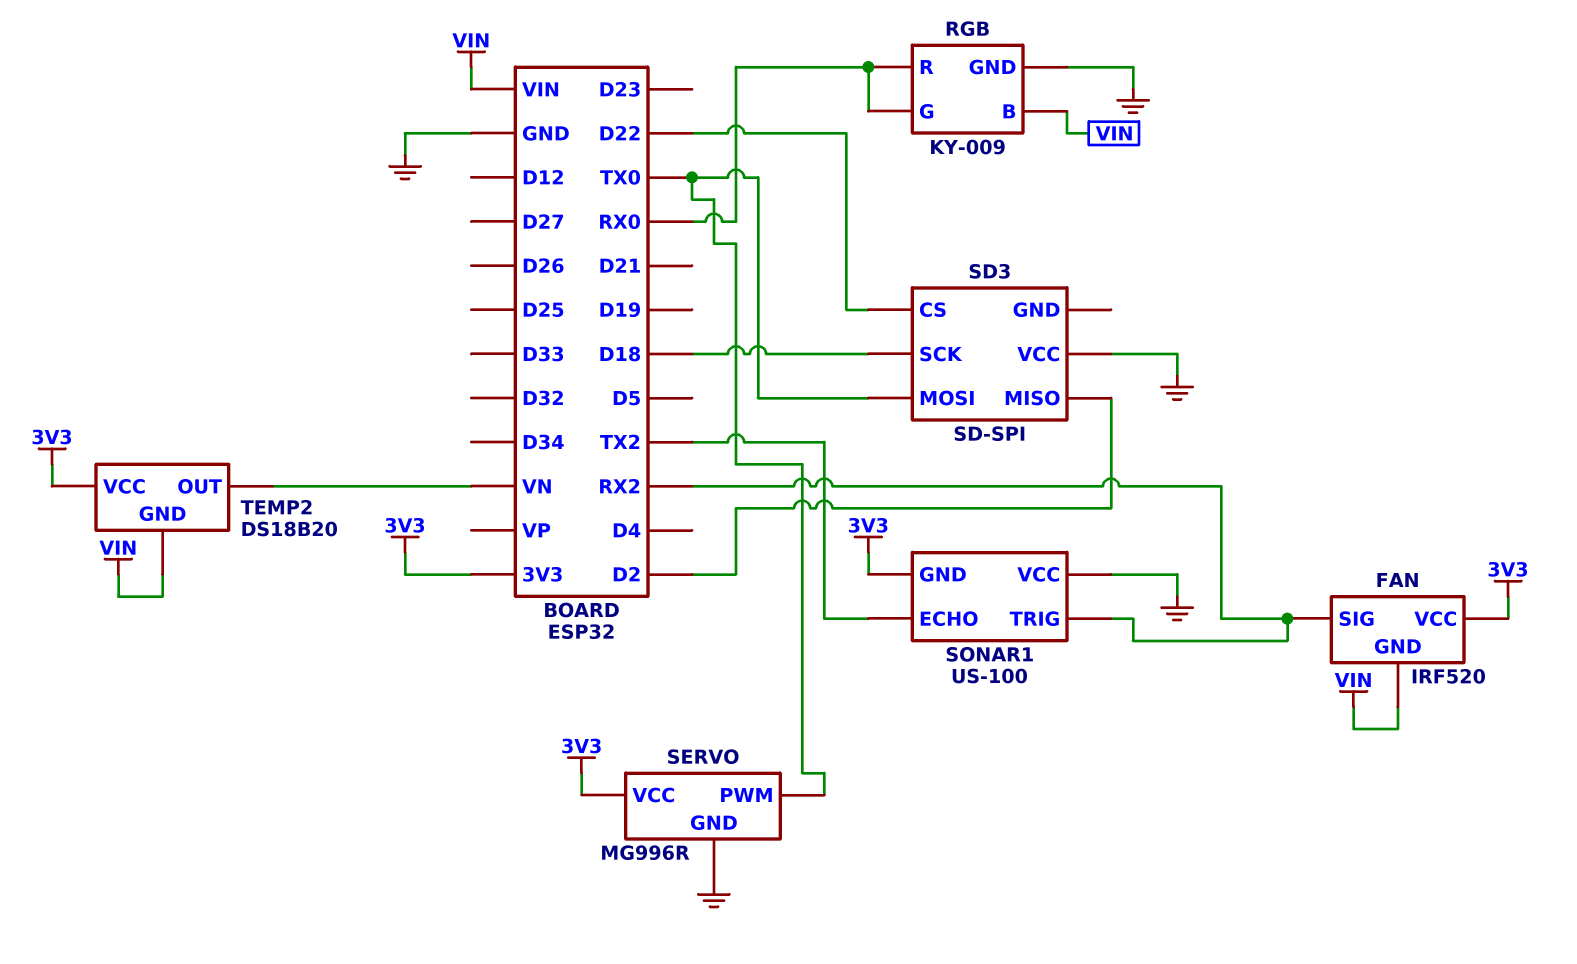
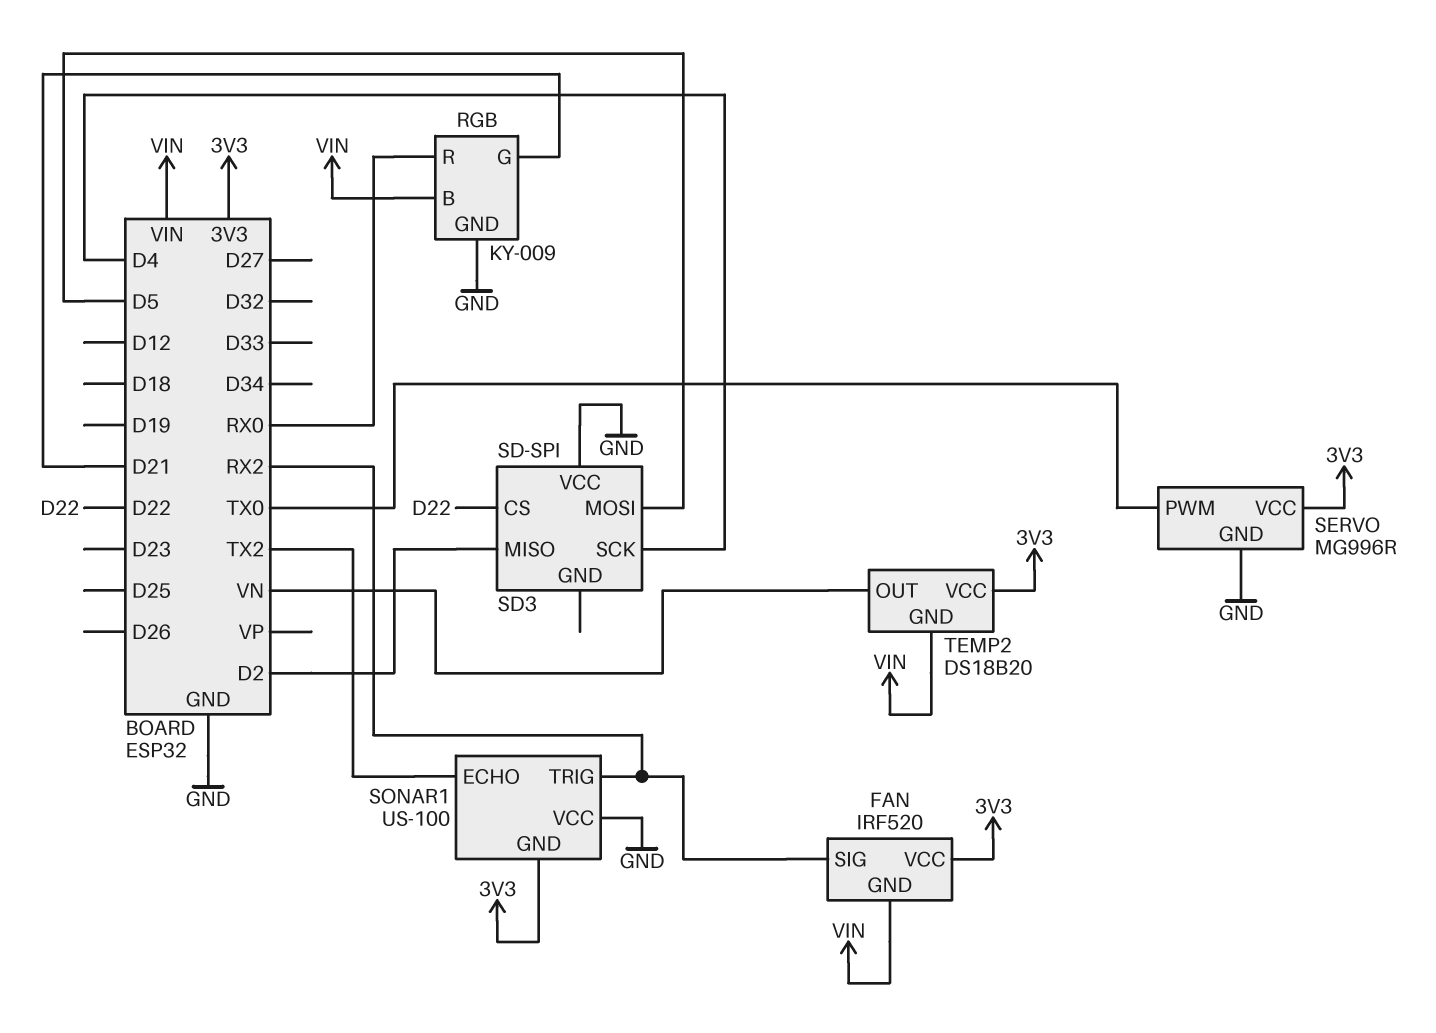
RGB pin G: RX0 -> D21
SD3 pin MOSI: TX0 -> D5
SD3 pin SCK: D18 -> D4

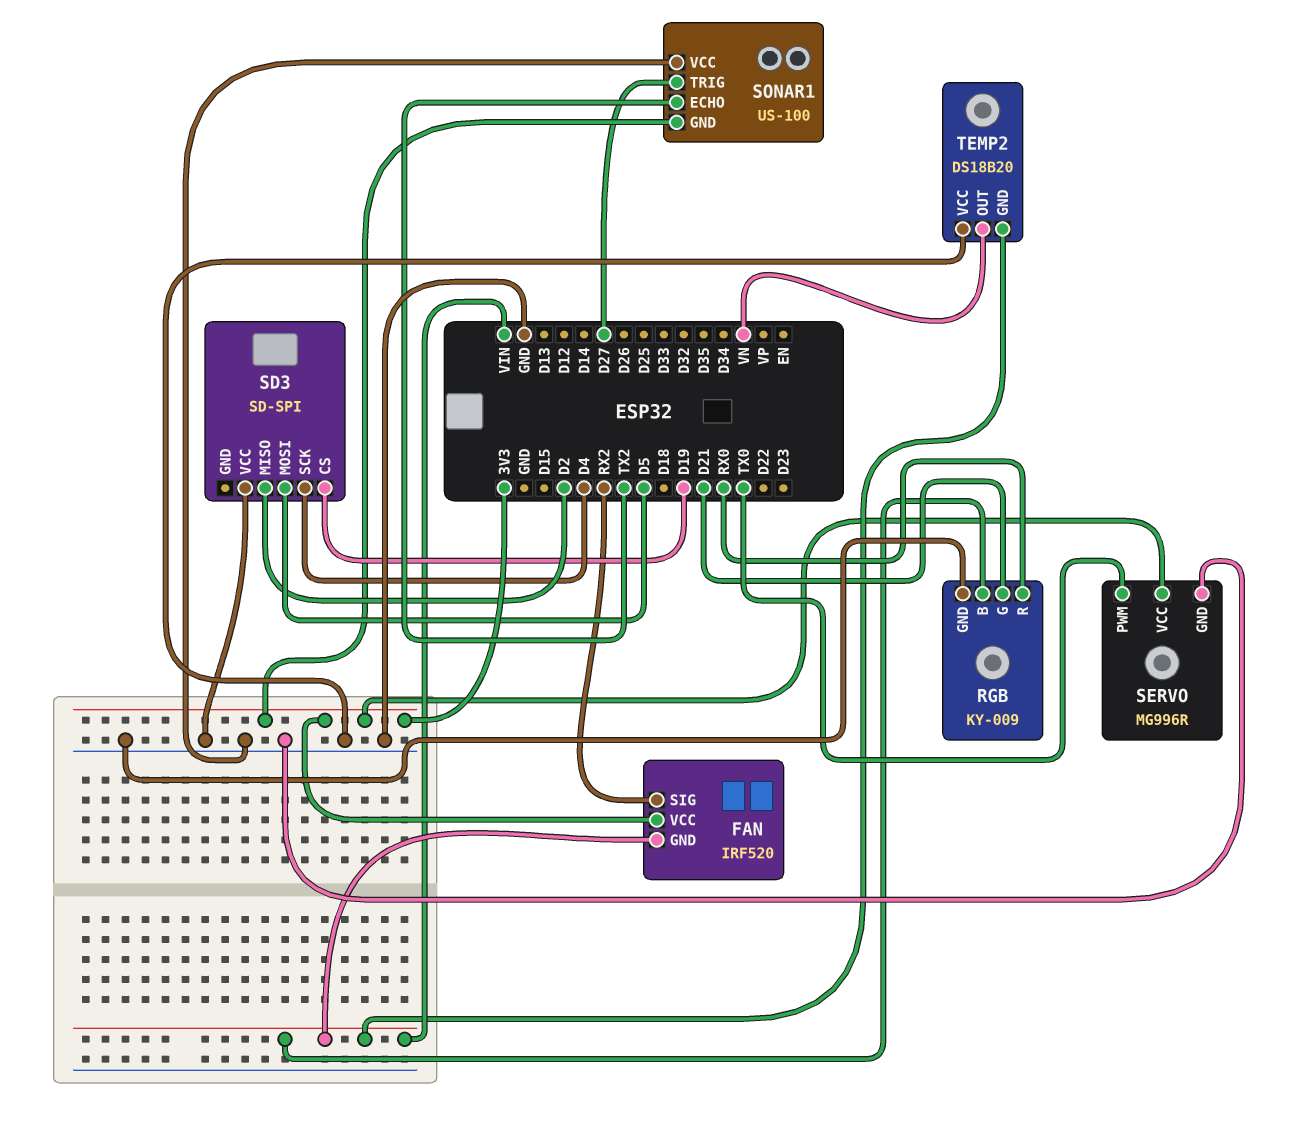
SD3 pin CS: D22 -> D19
SONAR1 pin TRIG: RX2 -> D27
TEMP2 pin VCC: 3V3 -> GND

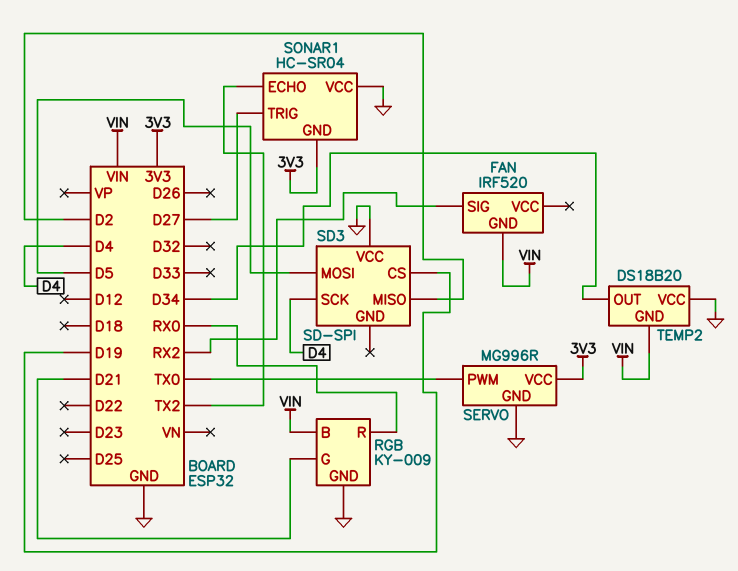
FAN pin VCC: 3V3 -> none
SONAR1: US-100 -> HC-SR04
TEMP2 pin OUT: VN -> D34

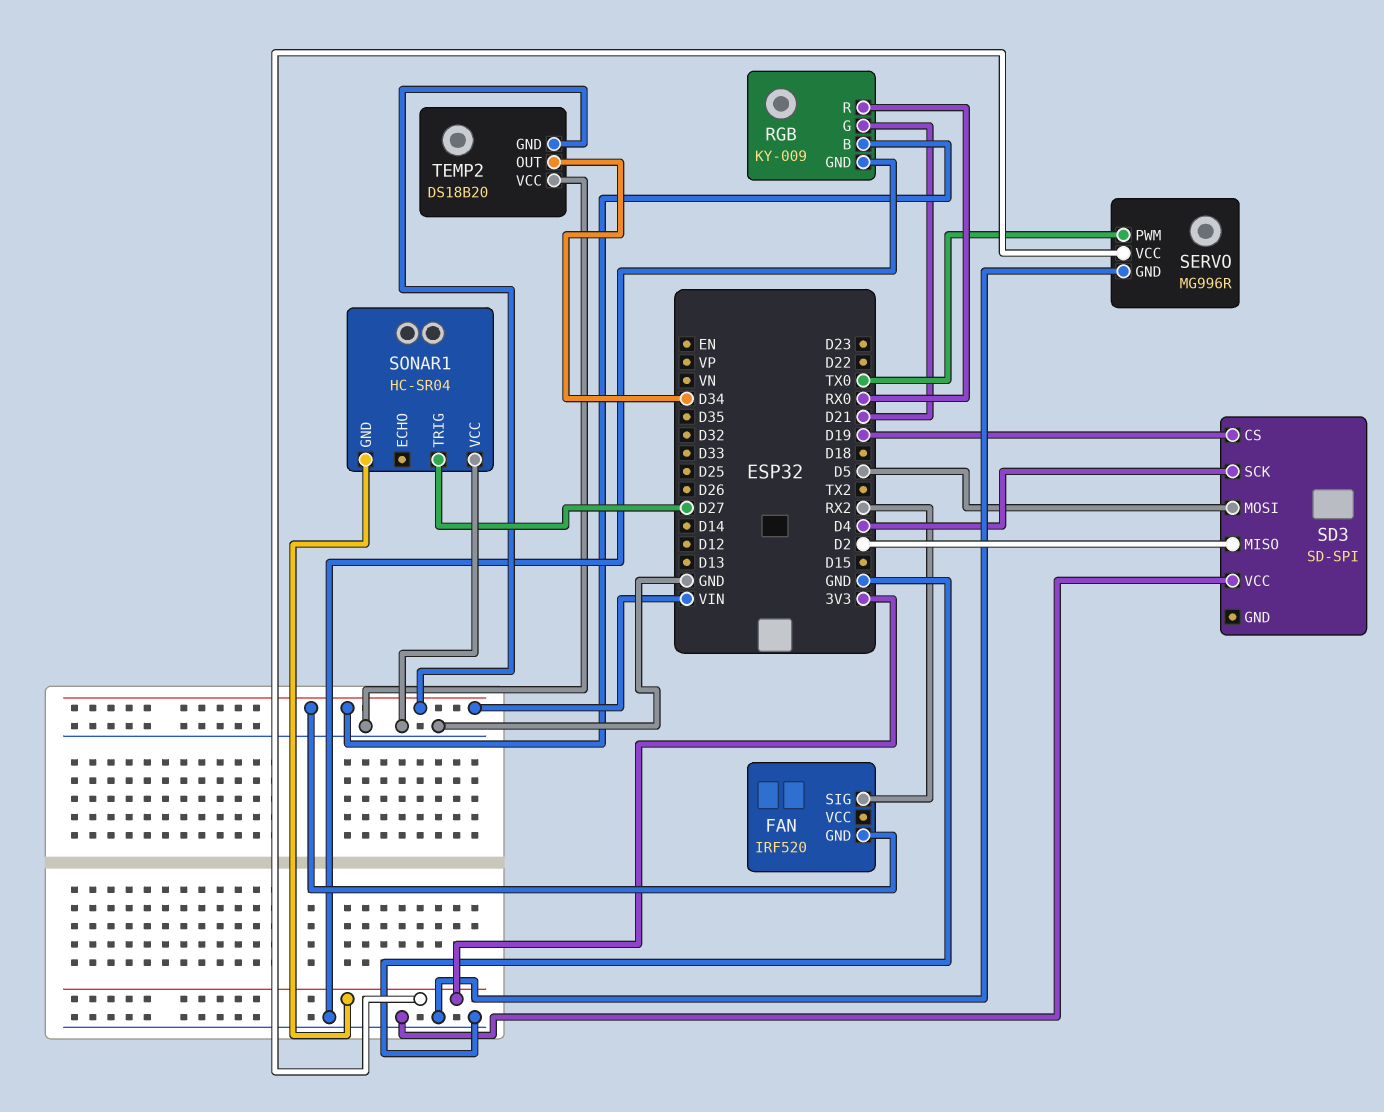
SONAR1 pin ECHO: TX2 -> none

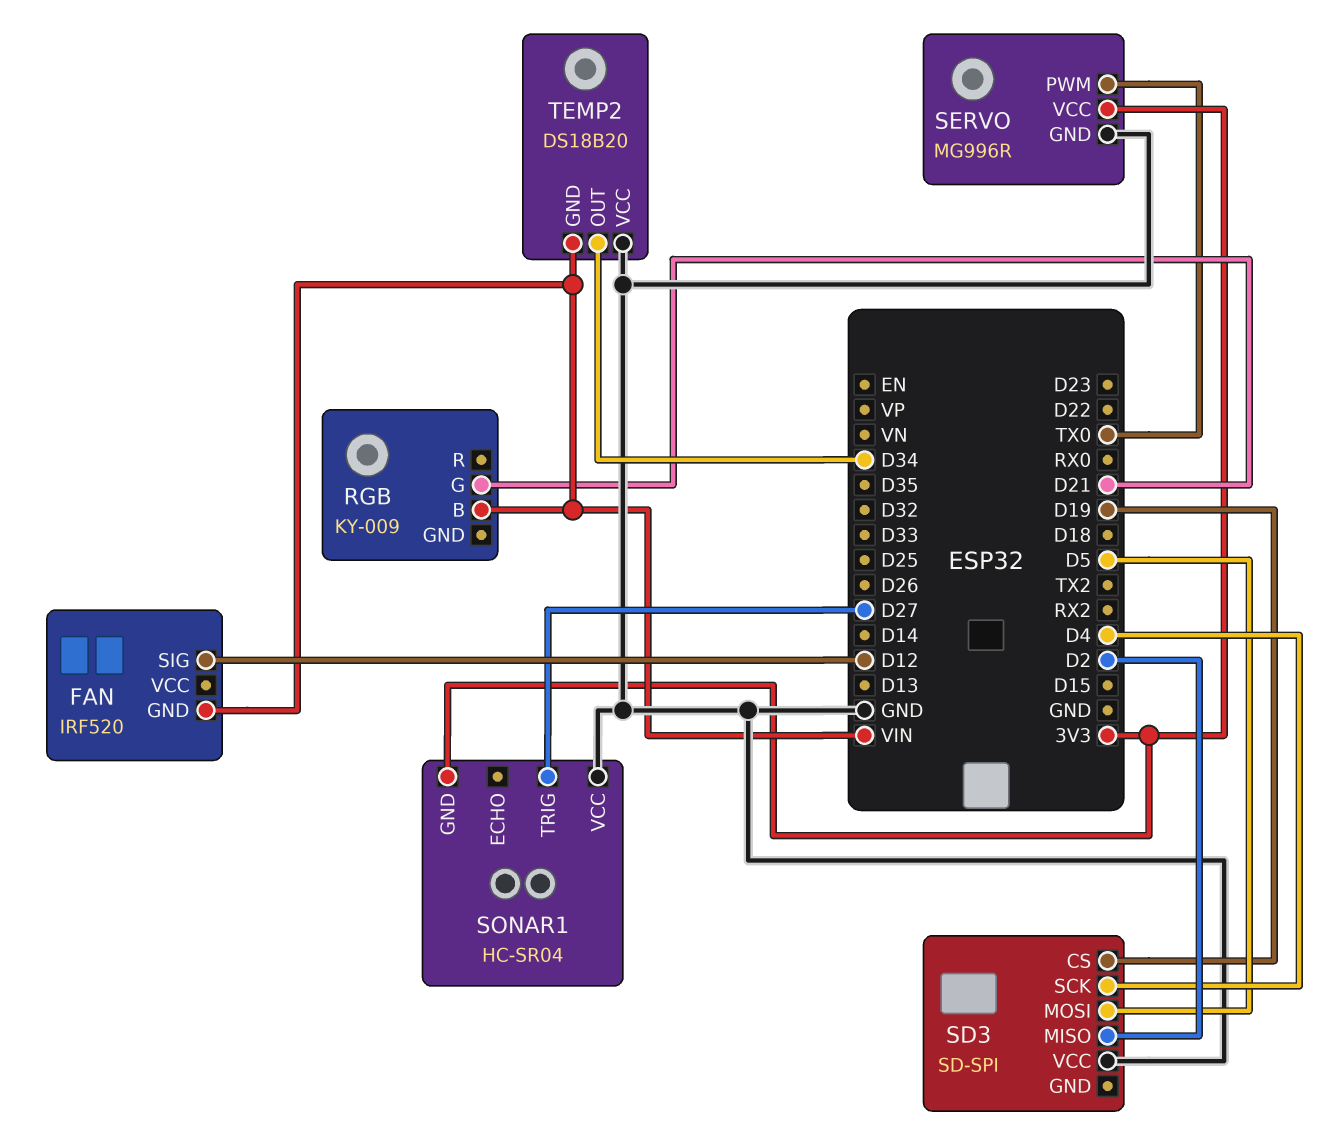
FAN pin SIG: RX2 -> D12
RGB pin GND: GND -> none
RGB pin R: RX0 -> none

